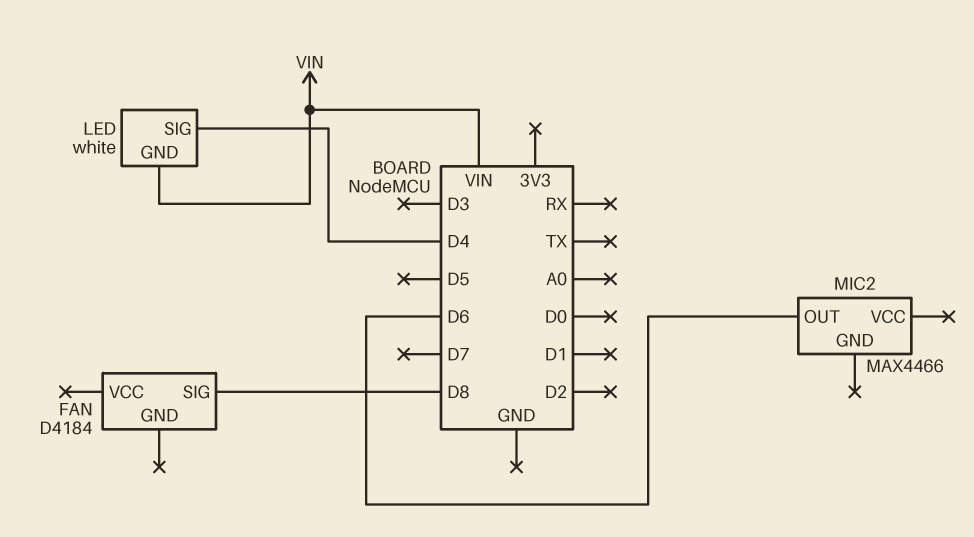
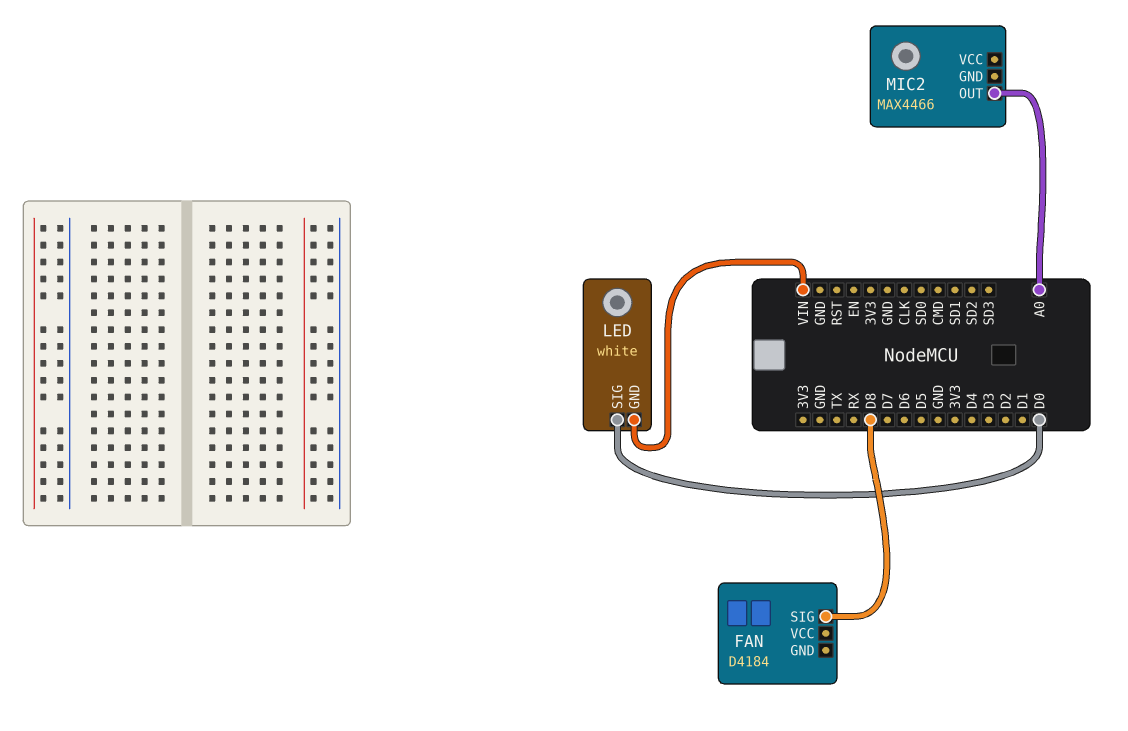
LED pin SIG: D4 -> D0
MIC2 pin OUT: D6 -> A0

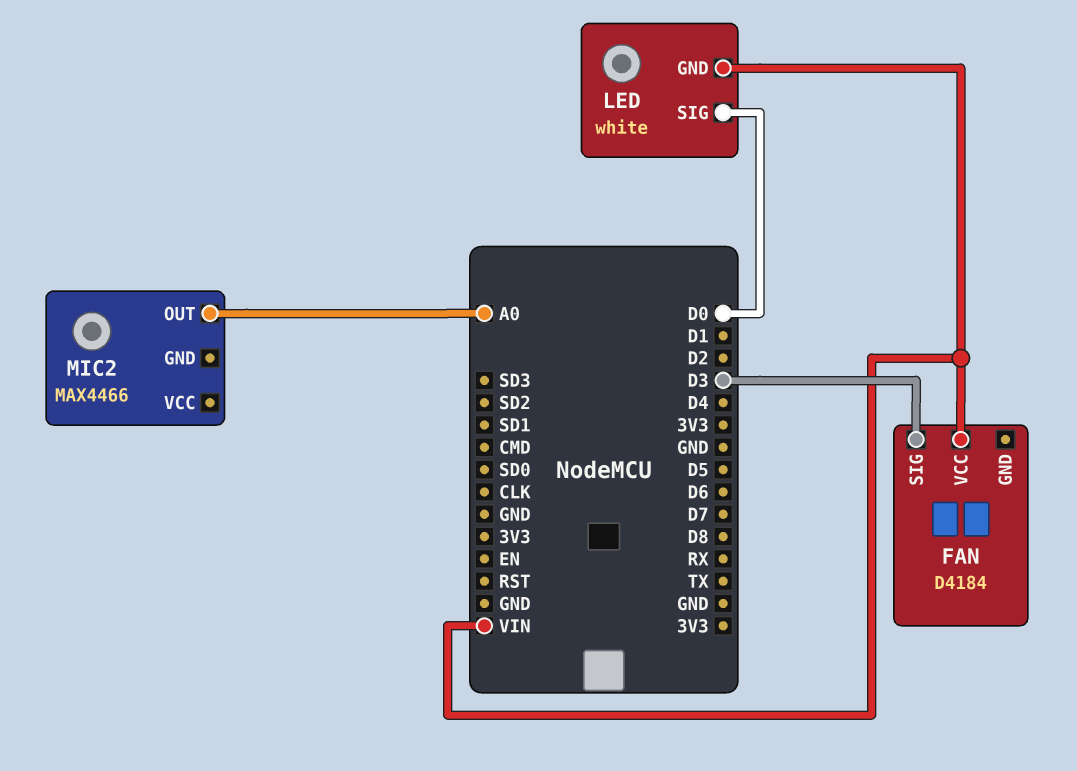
FAN pin SIG: D8 -> D3
FAN pin VCC: none -> VIN

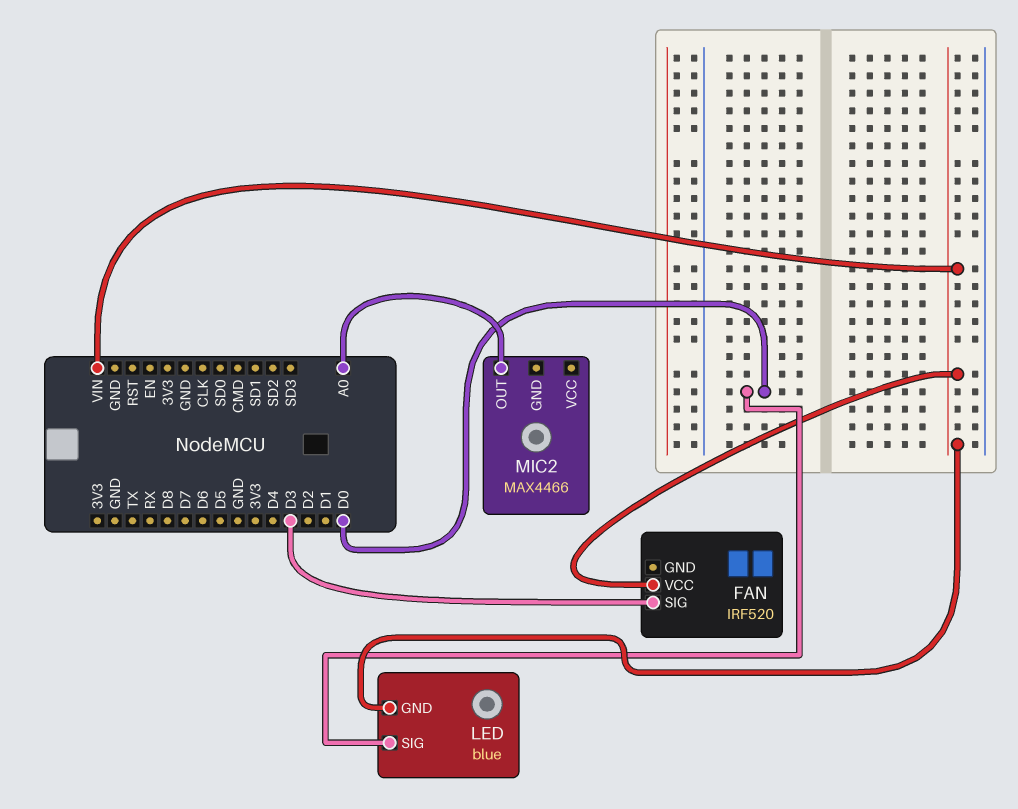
FAN: D4184 -> IRF520
LED: white -> blue

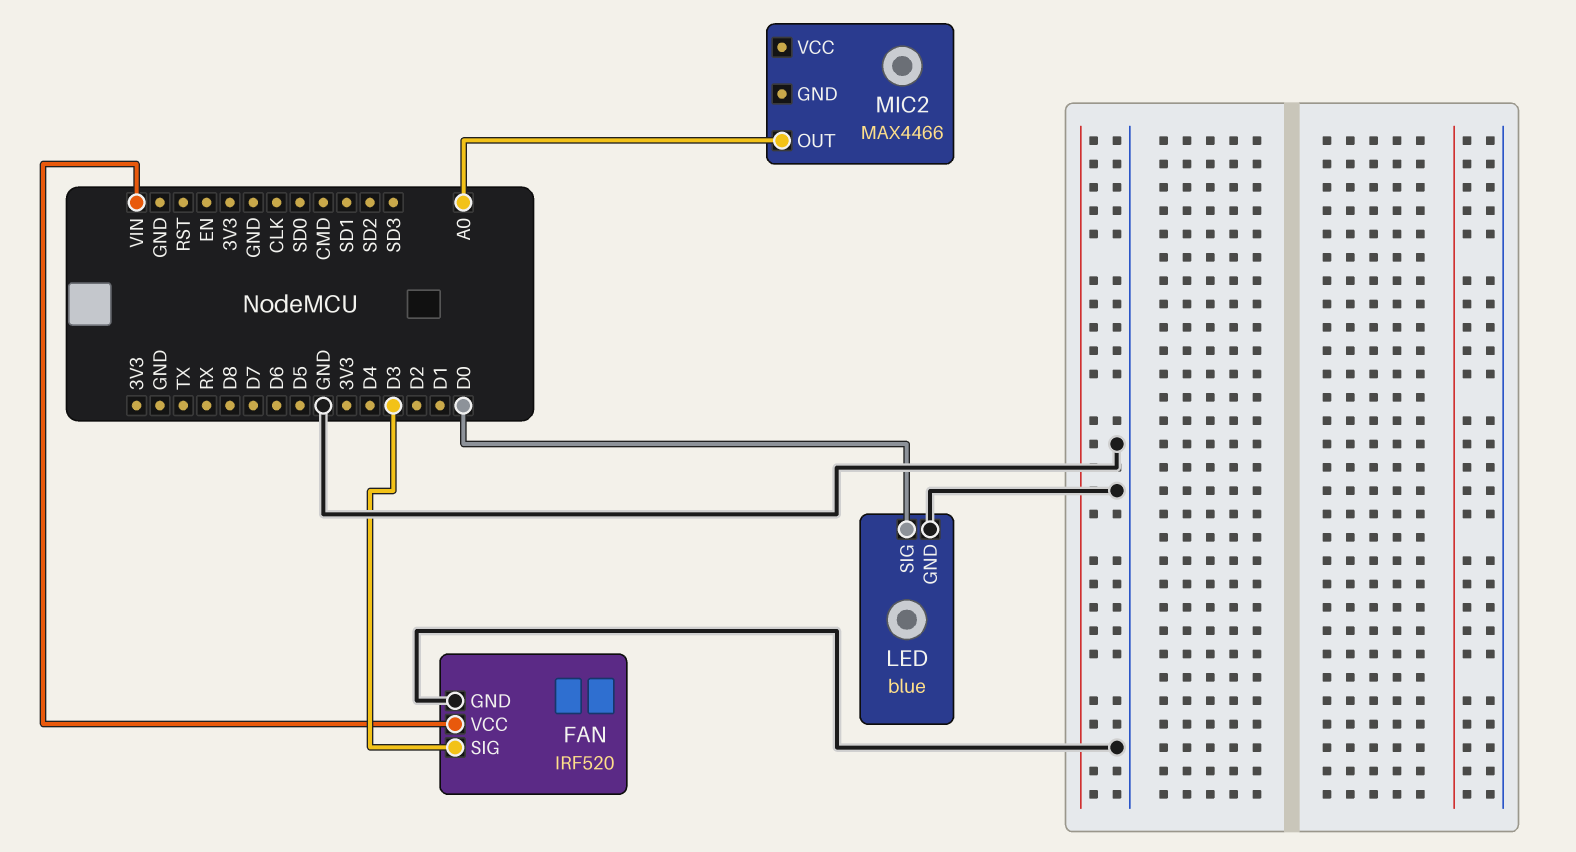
FAN pin GND: none -> GND
LED pin GND: VIN -> GND

